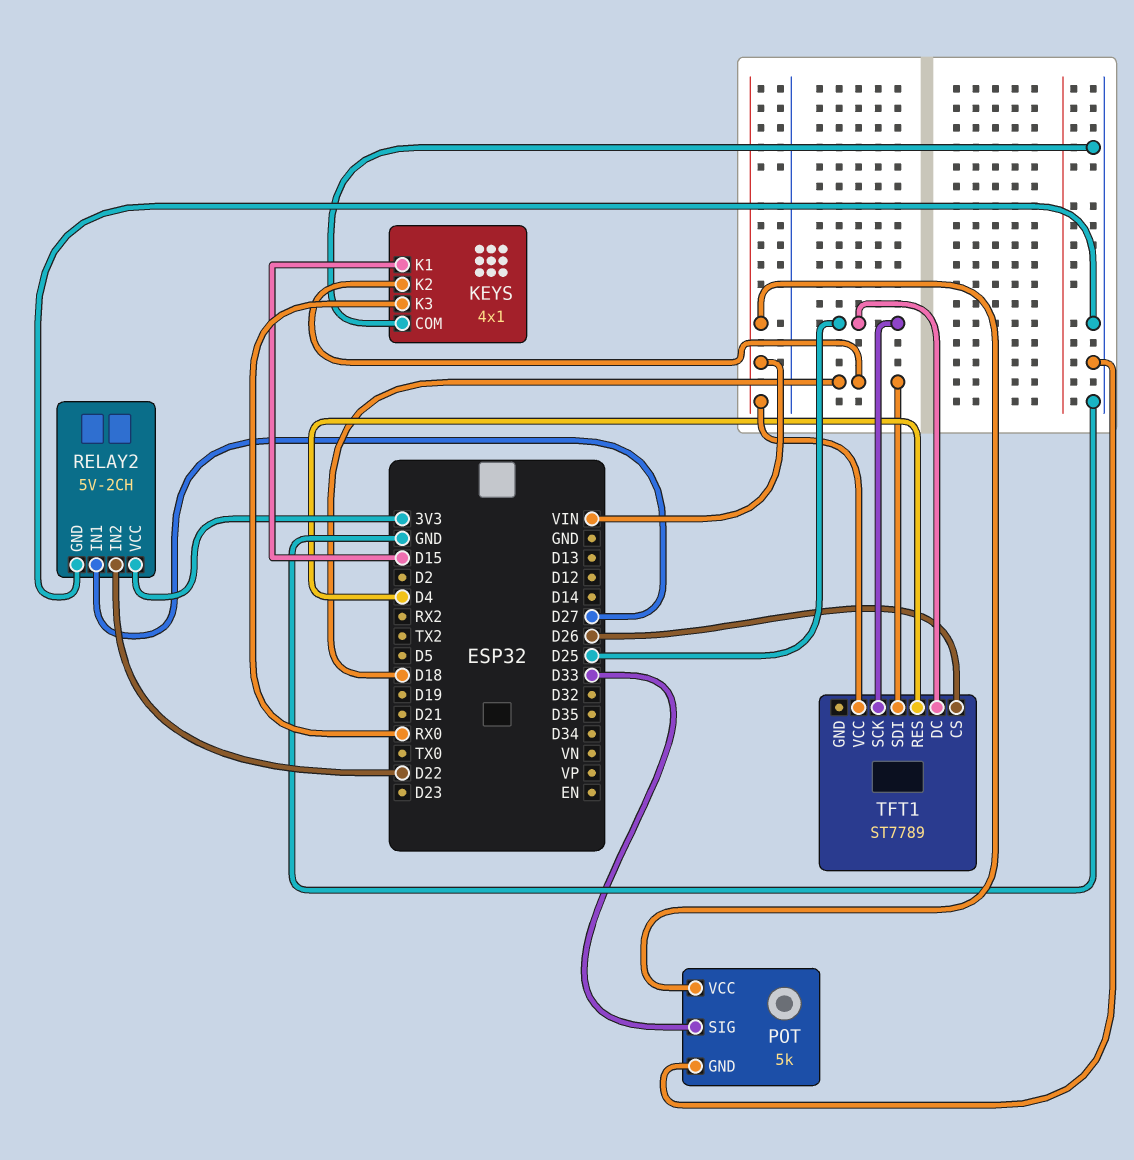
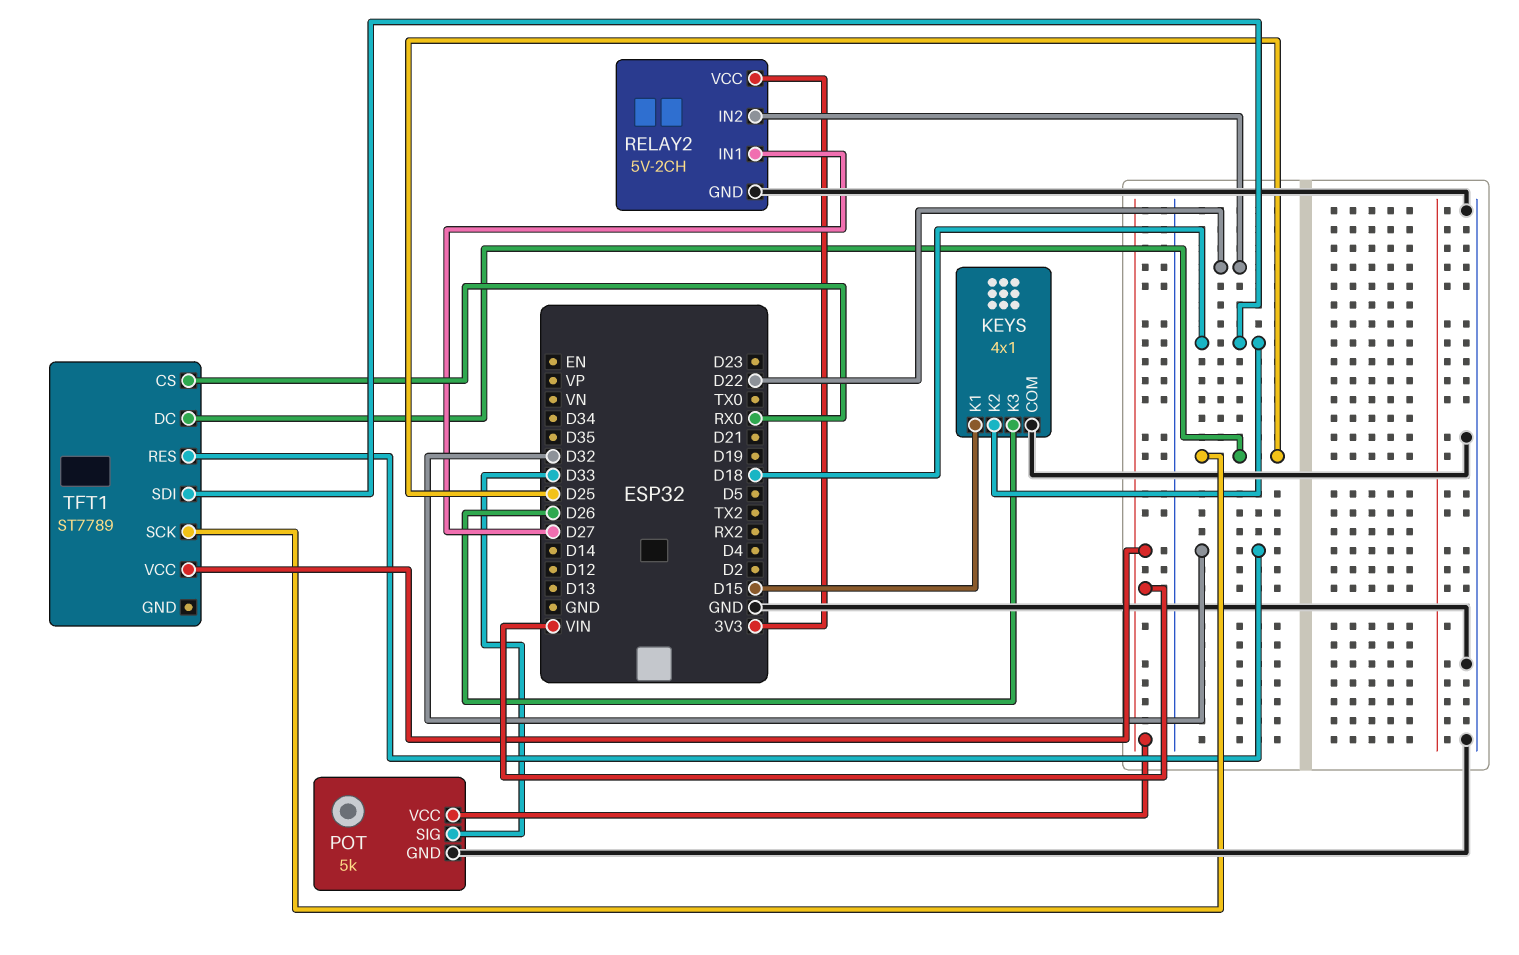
KEYS pin K3: RX0 -> D26
TFT1 pin CS: D26 -> RX0
TFT1 pin RES: D4 -> D32

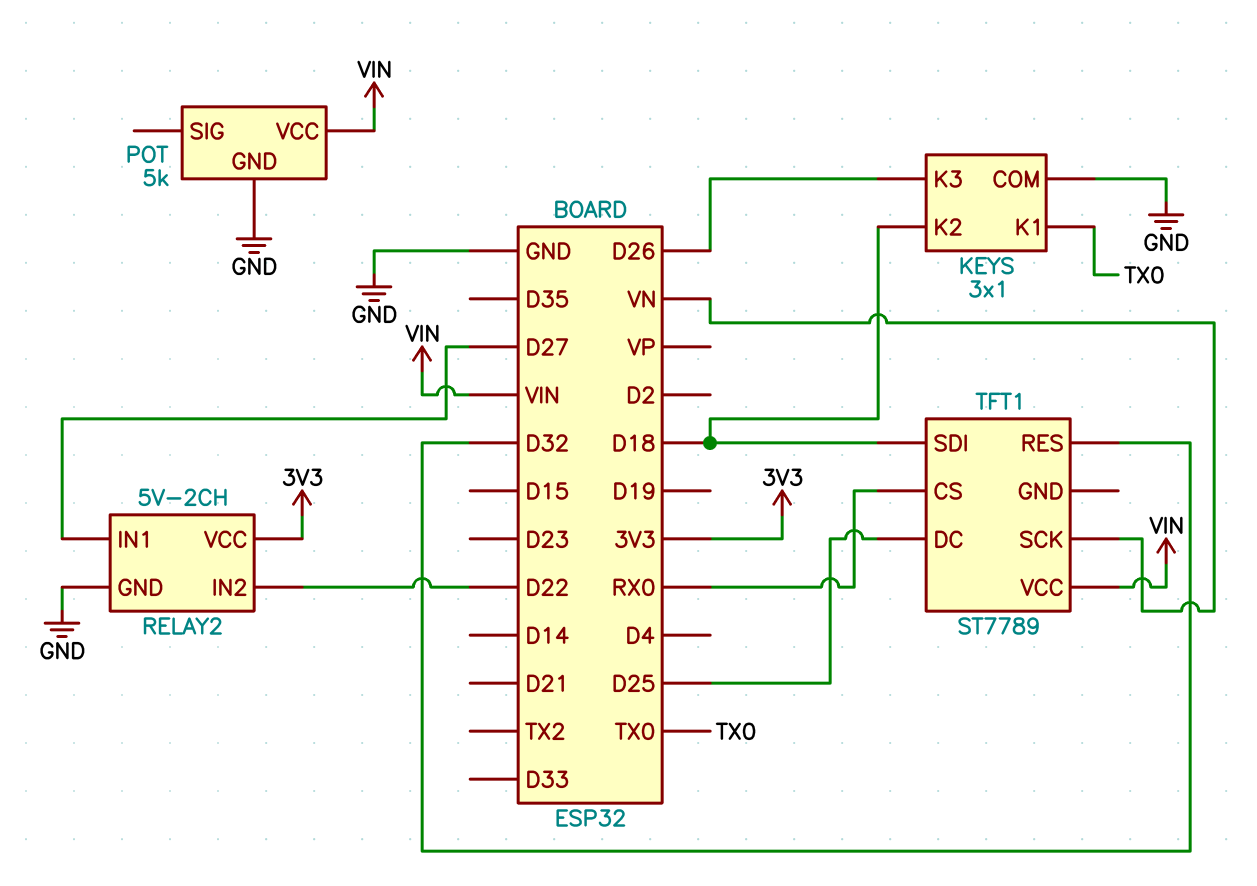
KEYS: 4x1 -> 3x1
KEYS pin K1: D15 -> TX0
POT pin SIG: D33 -> none
TFT1 pin SCK: D25 -> VN

